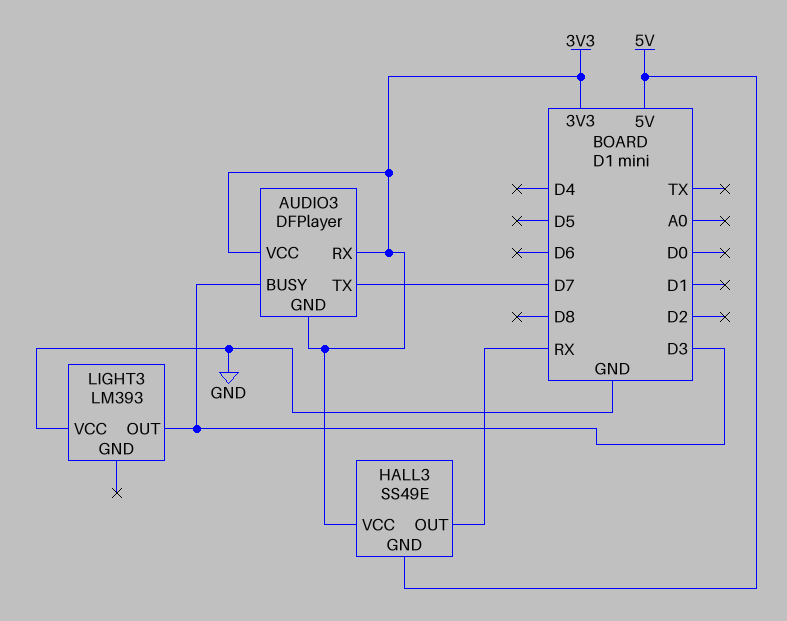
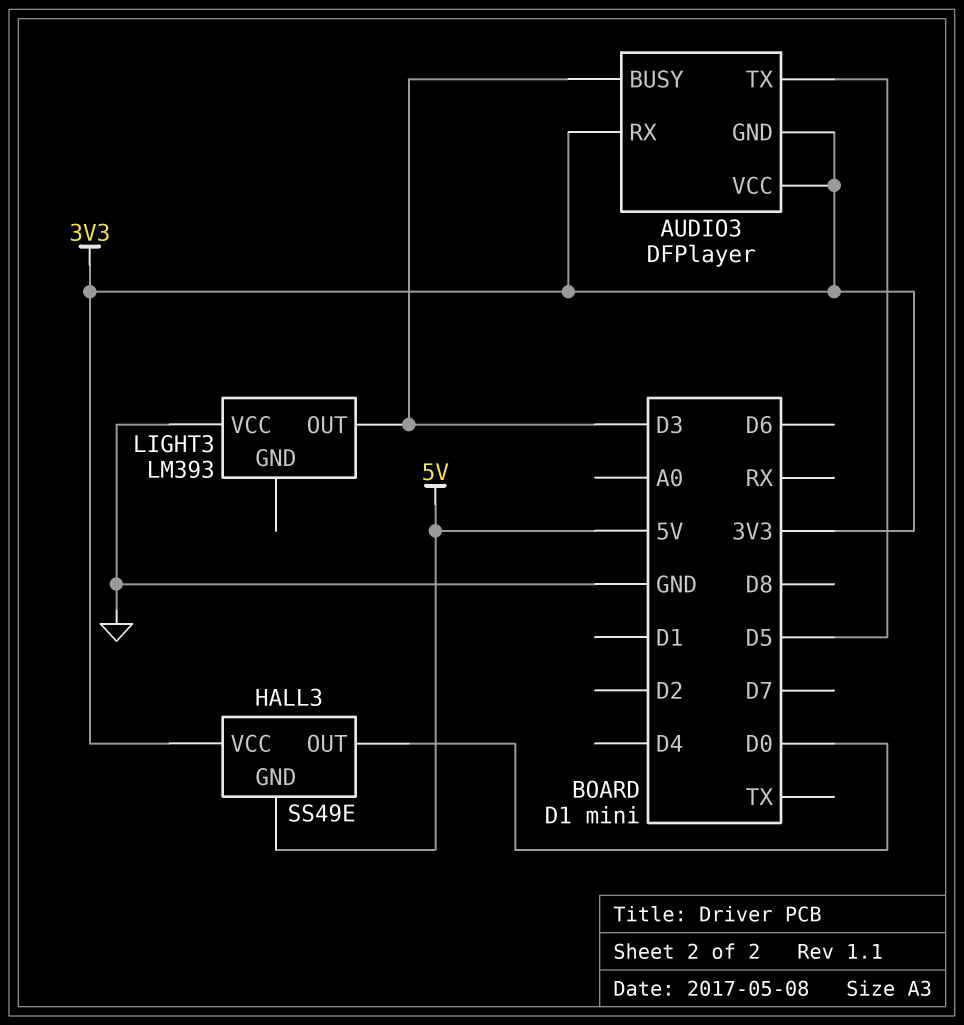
AUDIO3 pin TX: D7 -> D5
HALL3 pin OUT: RX -> D0

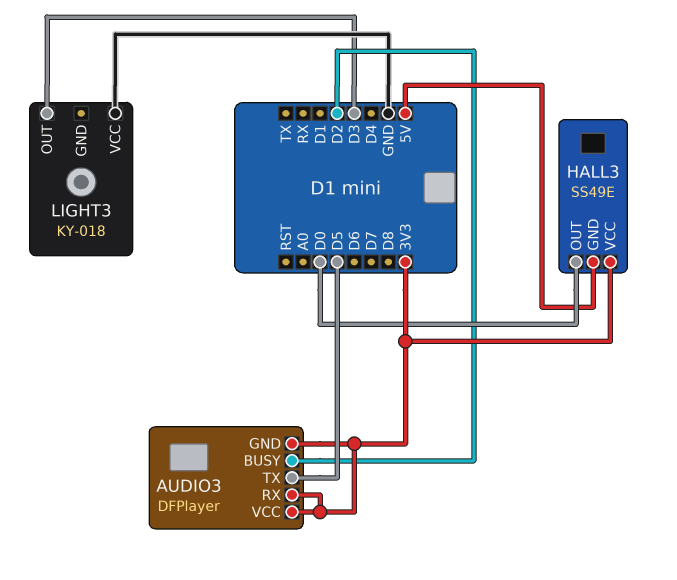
AUDIO3 pin BUSY: D3 -> D2
LIGHT3: LM393 -> KY-018

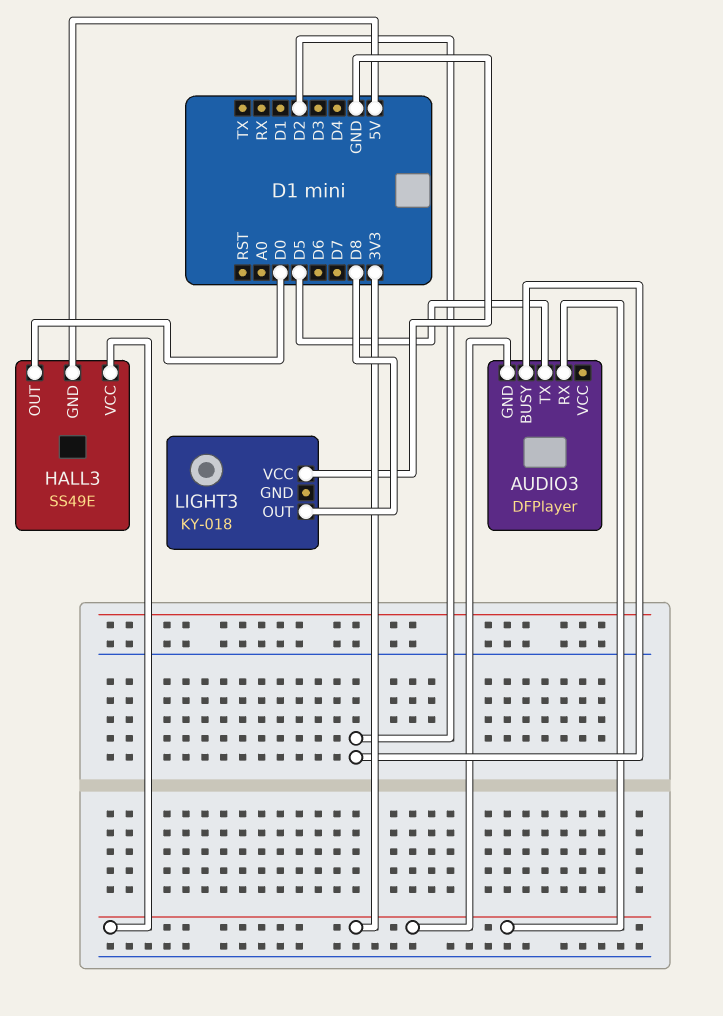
AUDIO3 pin VCC: 3V3 -> none
LIGHT3 pin OUT: D3 -> D8

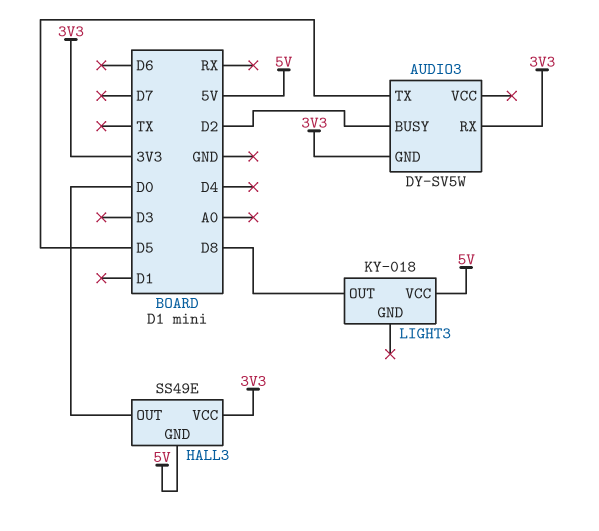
AUDIO3: DFPlayer -> DY-SV5W
LIGHT3 pin VCC: GND -> 5V

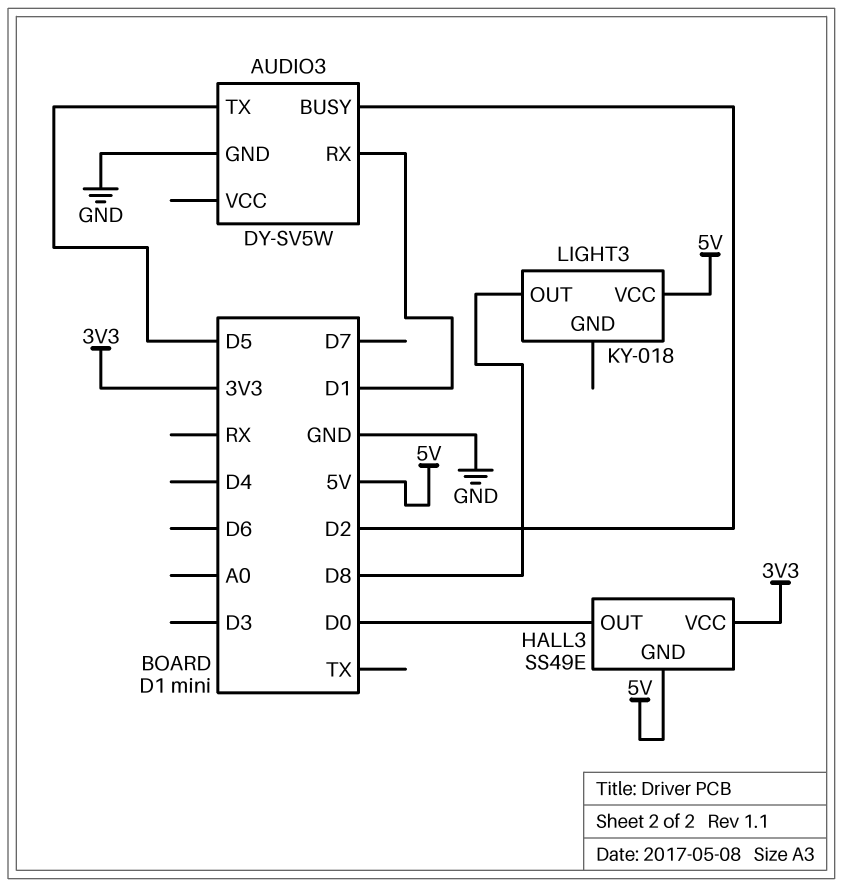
AUDIO3 pin GND: 3V3 -> GND
AUDIO3 pin RX: 3V3 -> D1

